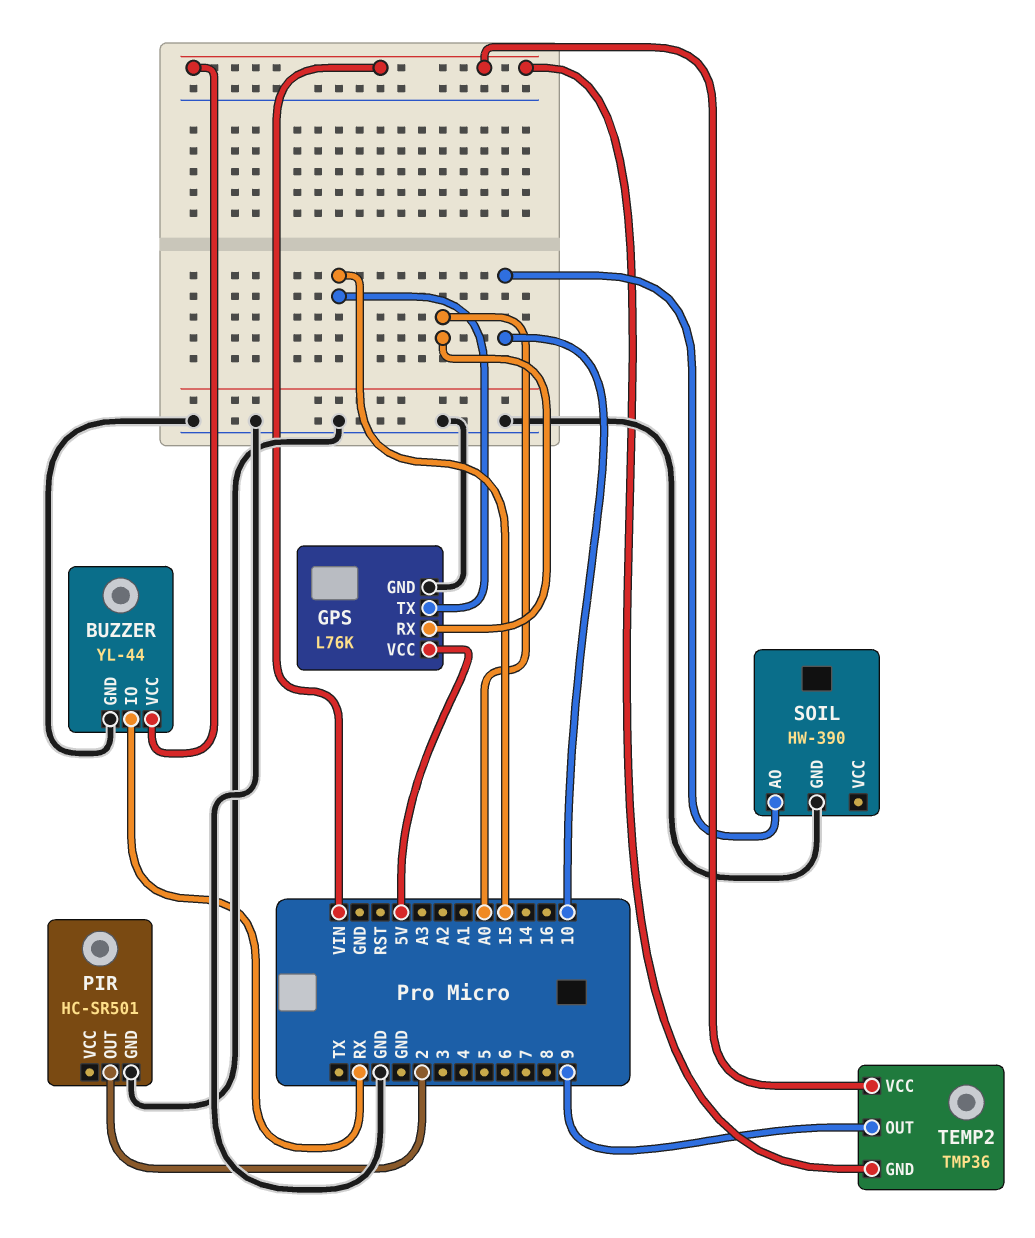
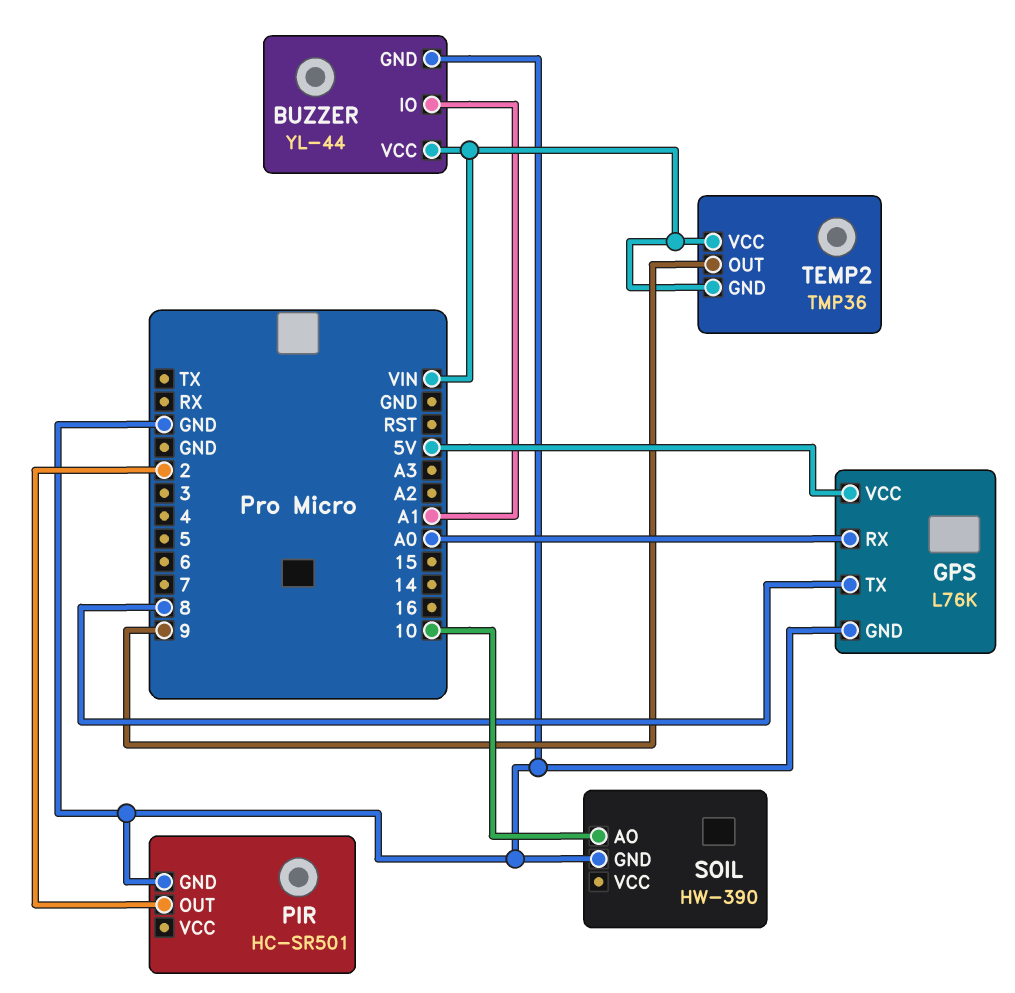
BUZZER pin IO: RX -> A1
GPS pin TX: 15 -> 8

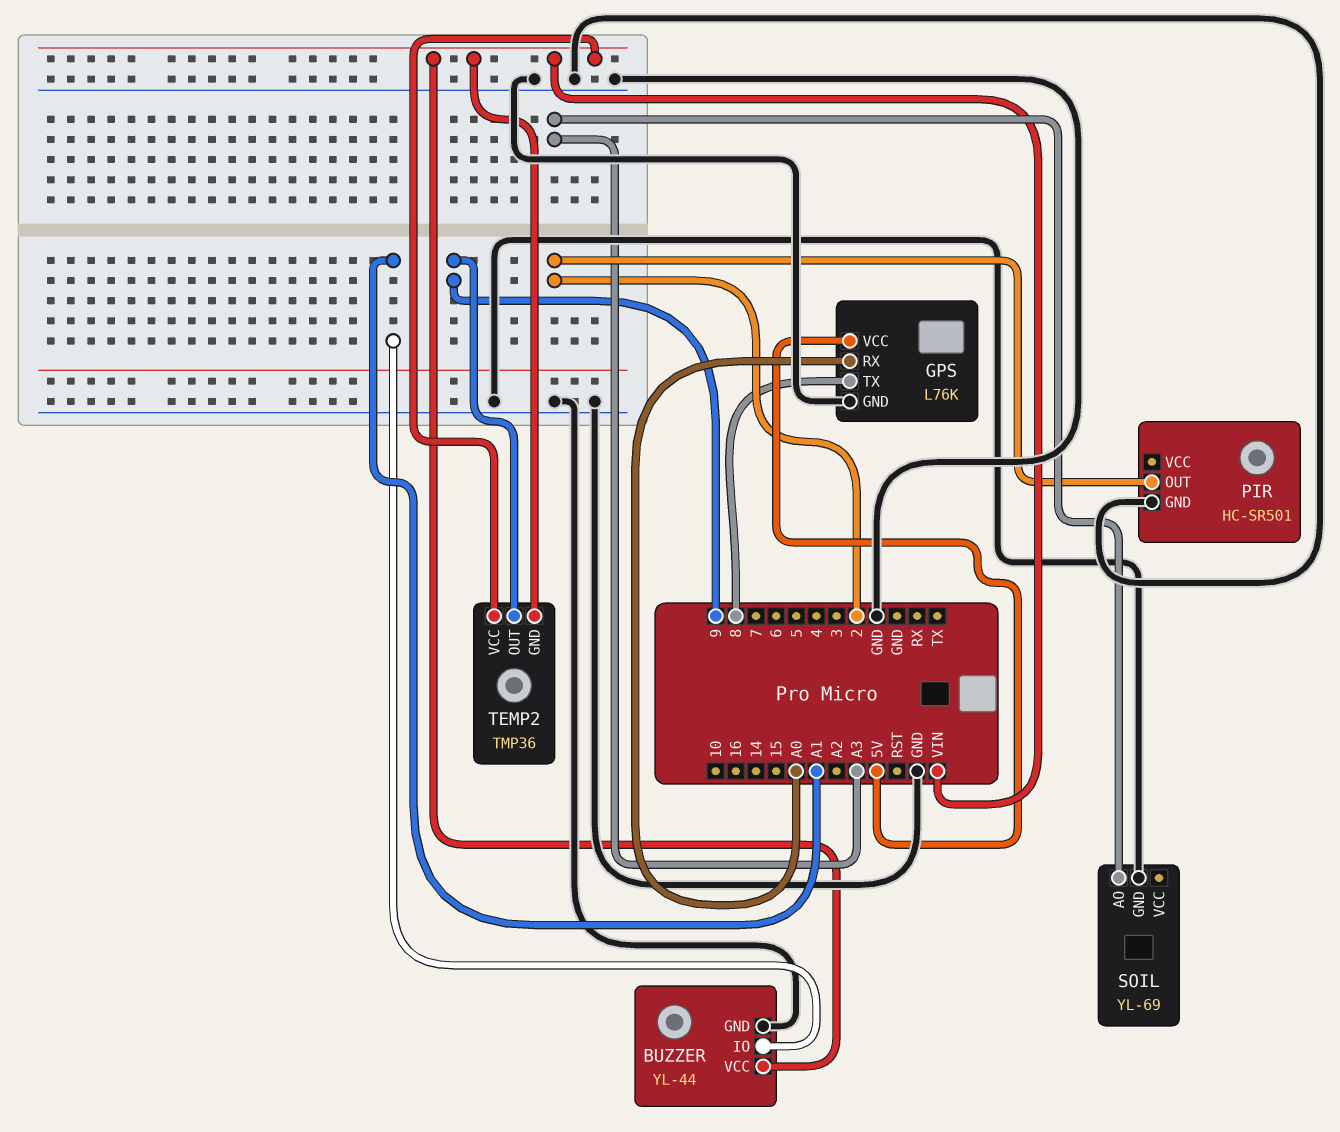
SOIL: HW-390 -> YL-69
SOIL pin AO: 10 -> A3

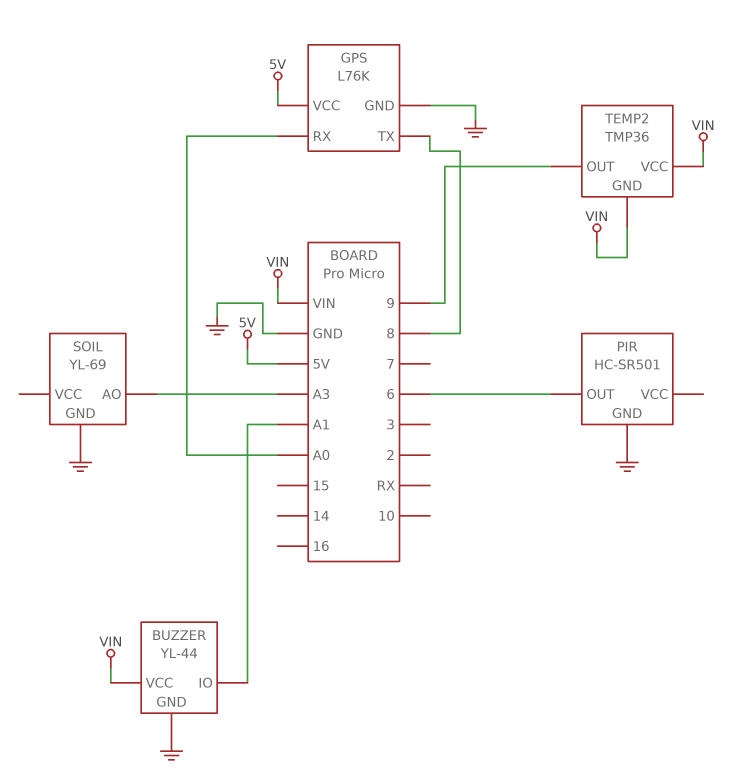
PIR pin OUT: 2 -> 6

